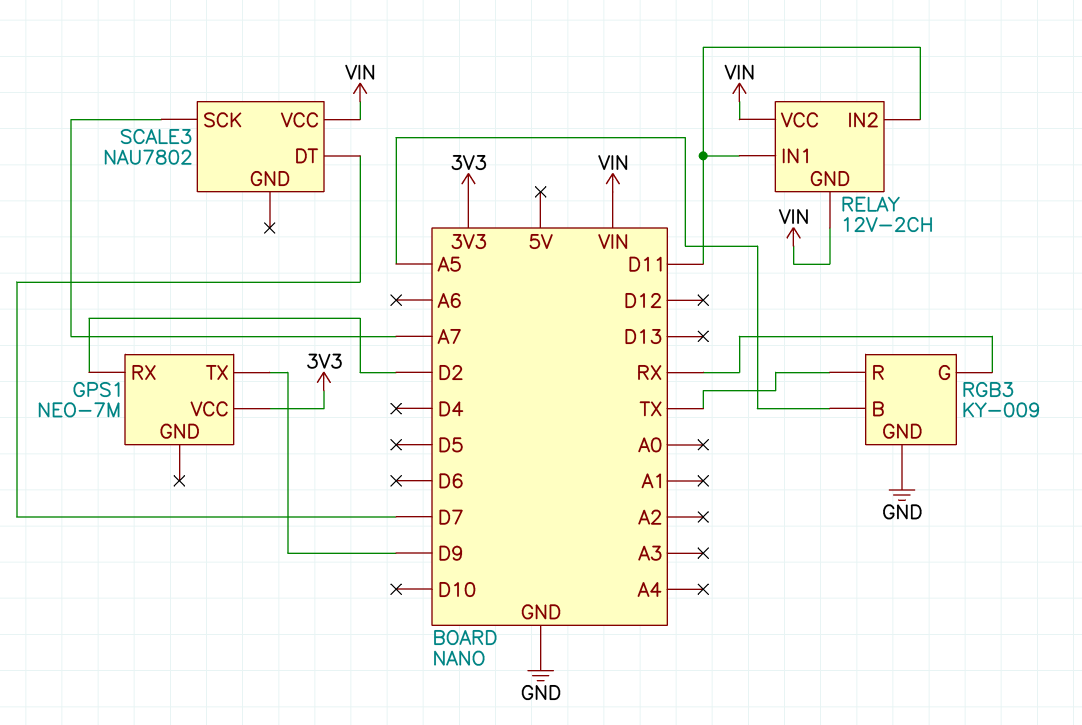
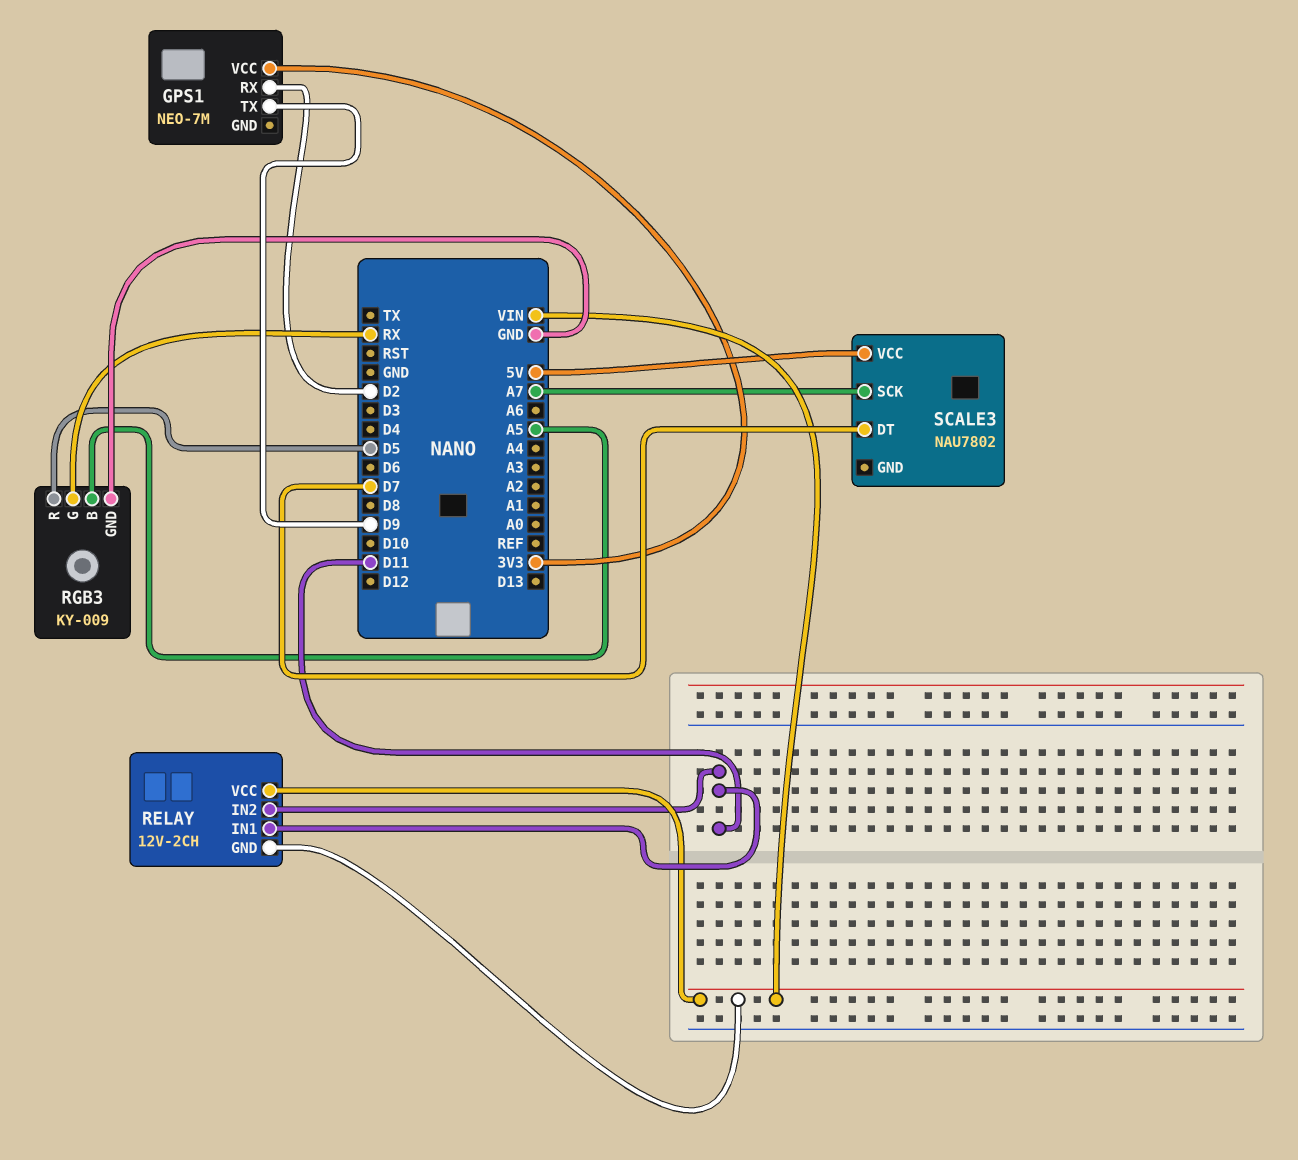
RGB3 pin R: TX -> D5
SCALE3 pin VCC: VIN -> 5V

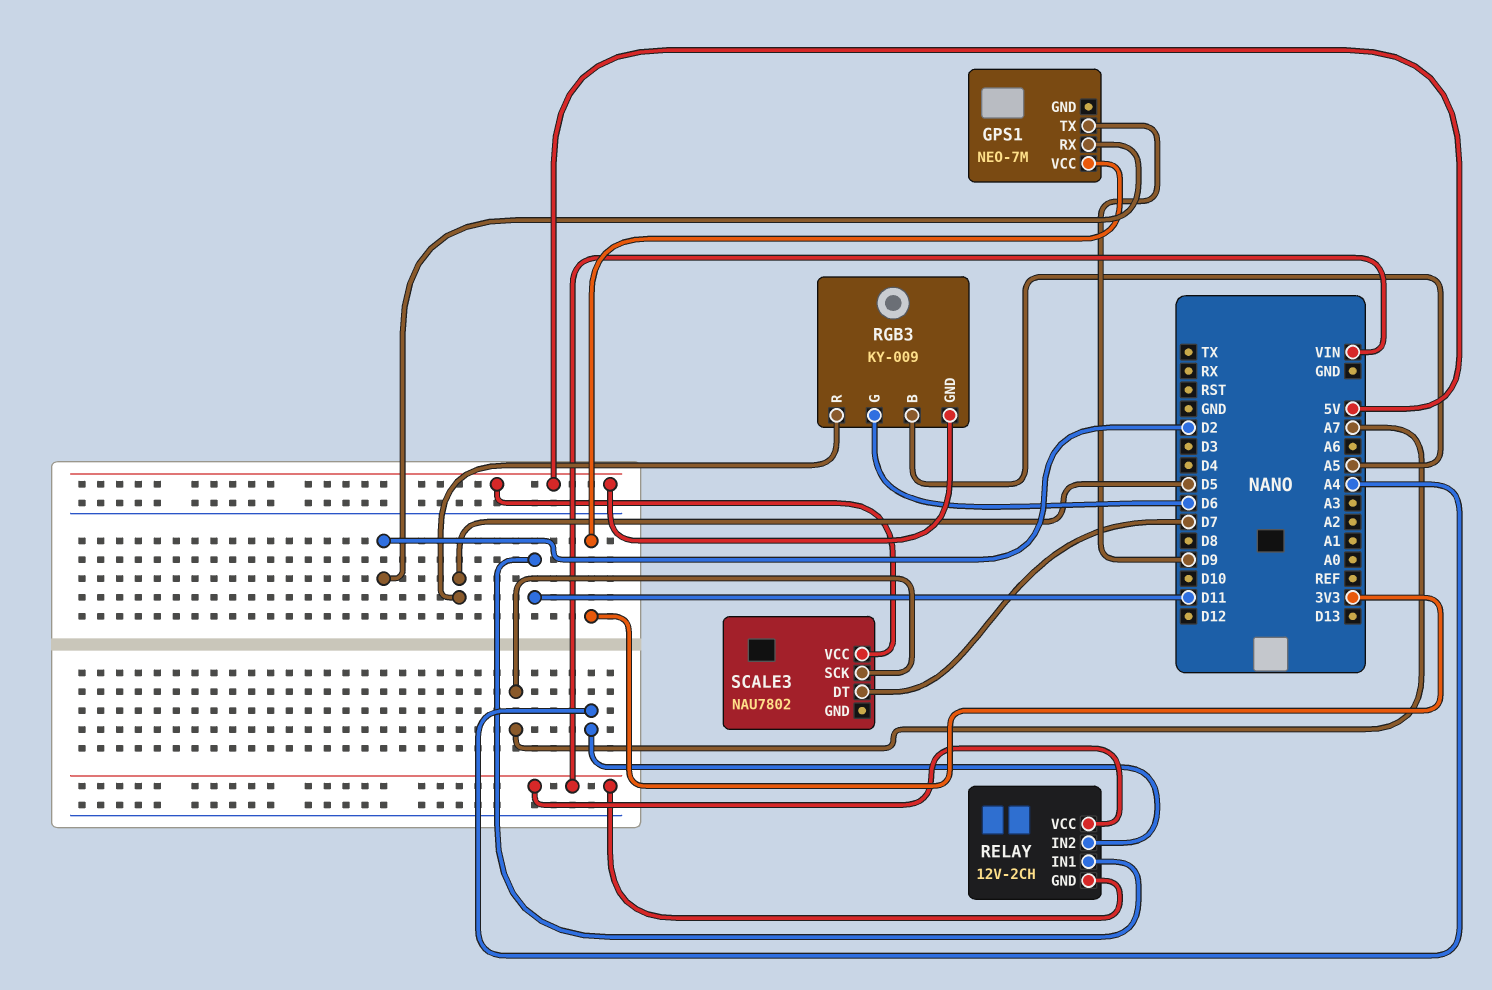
RELAY pin IN2: D11 -> A4
RGB3 pin G: RX -> D6
RGB3 pin GND: GND -> 5V

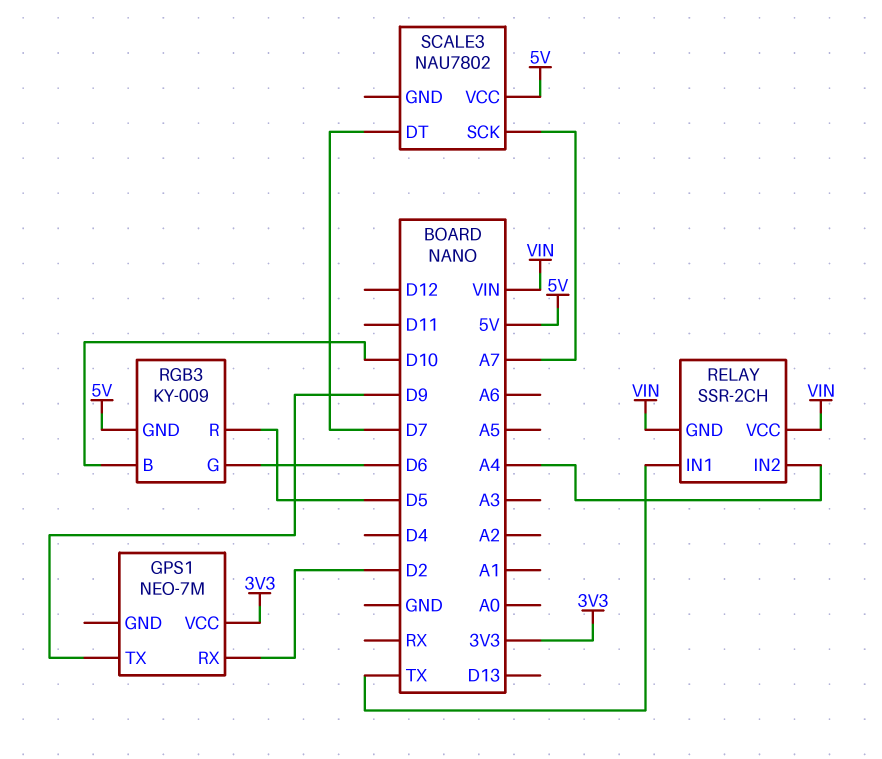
RELAY: 12V-2CH -> SSR-2CH
RELAY pin IN1: D11 -> TX
RGB3 pin B: A5 -> D10

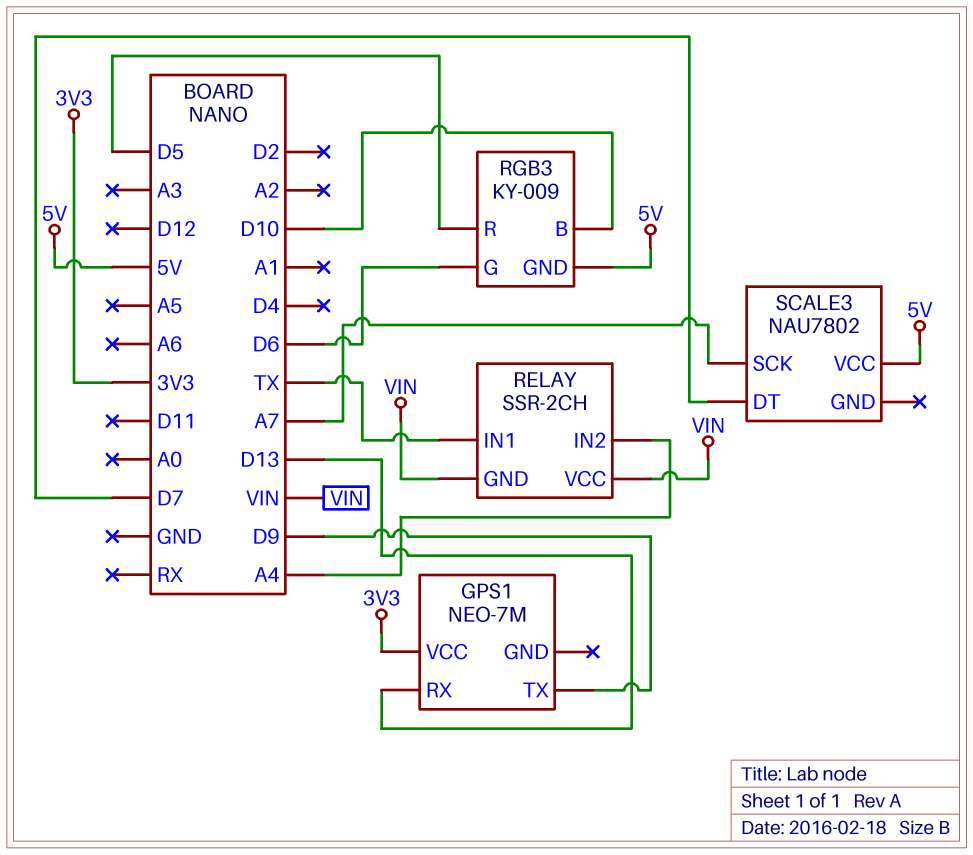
GPS1 pin RX: D2 -> D13

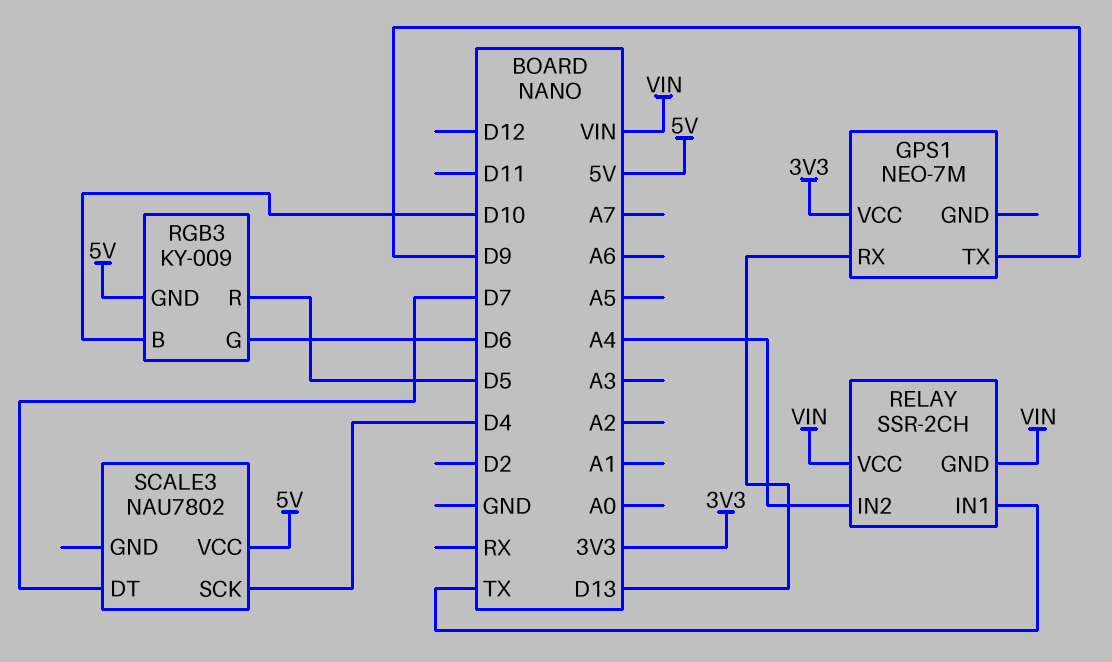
SCALE3 pin SCK: A7 -> D4

